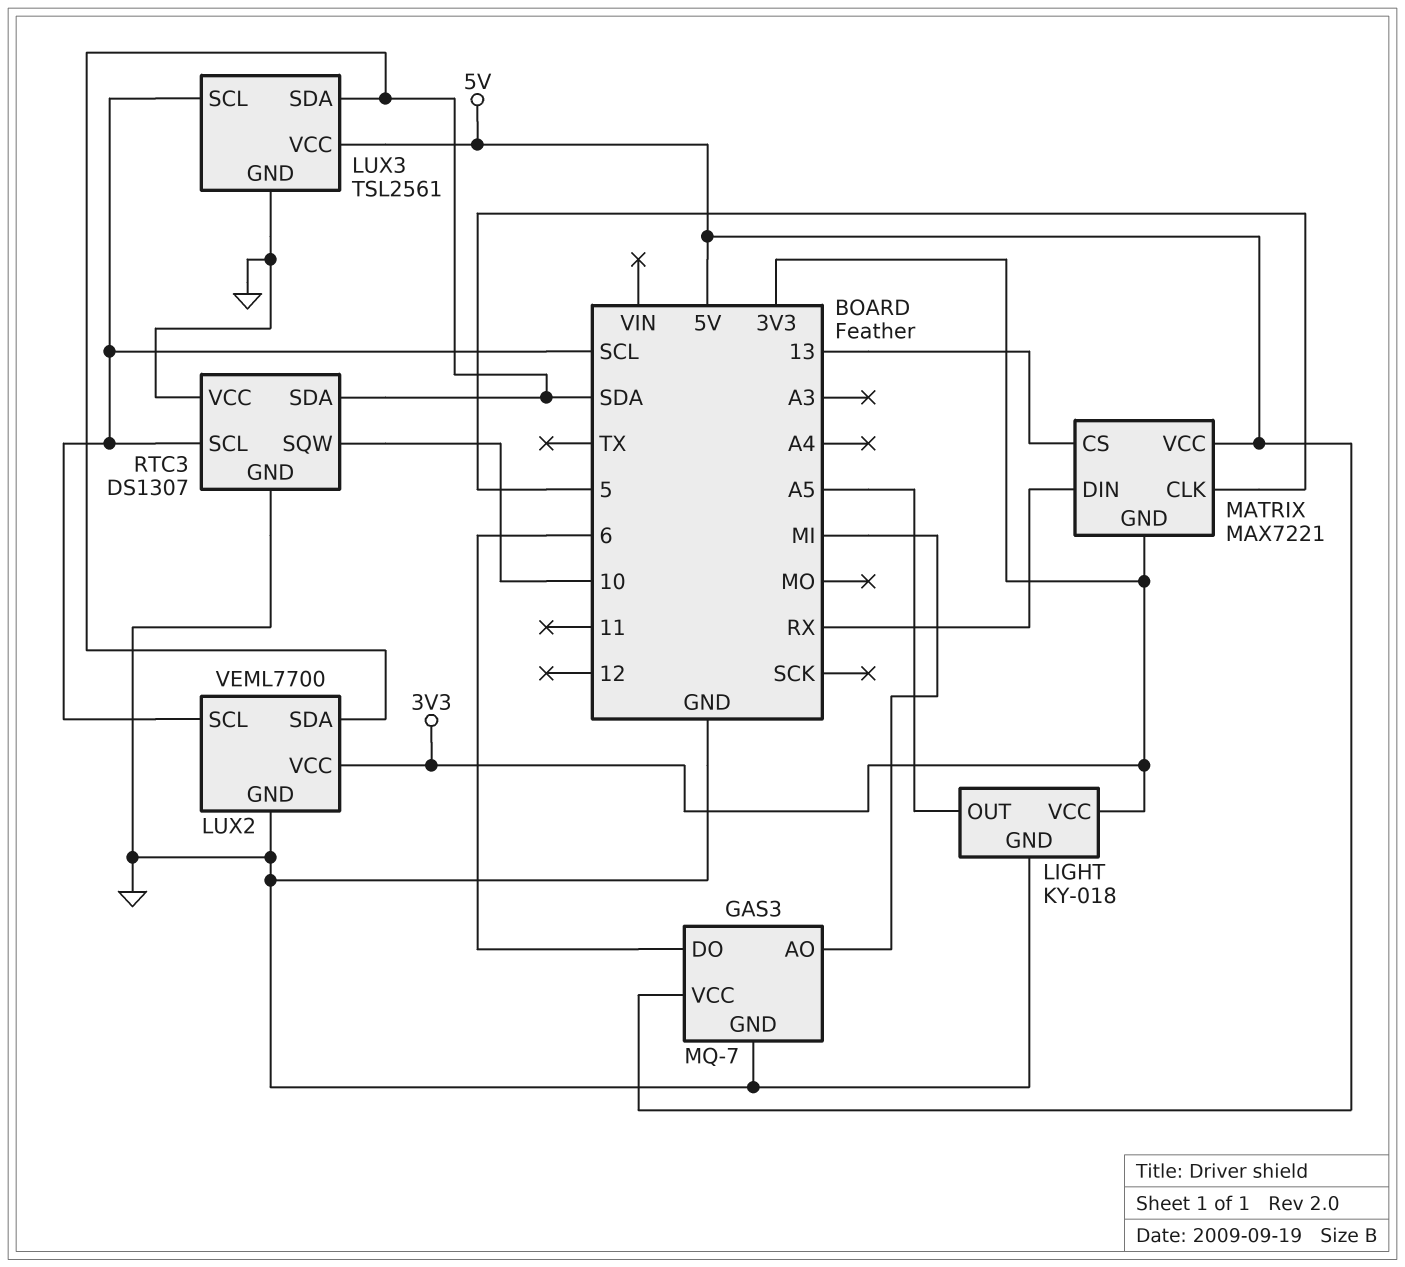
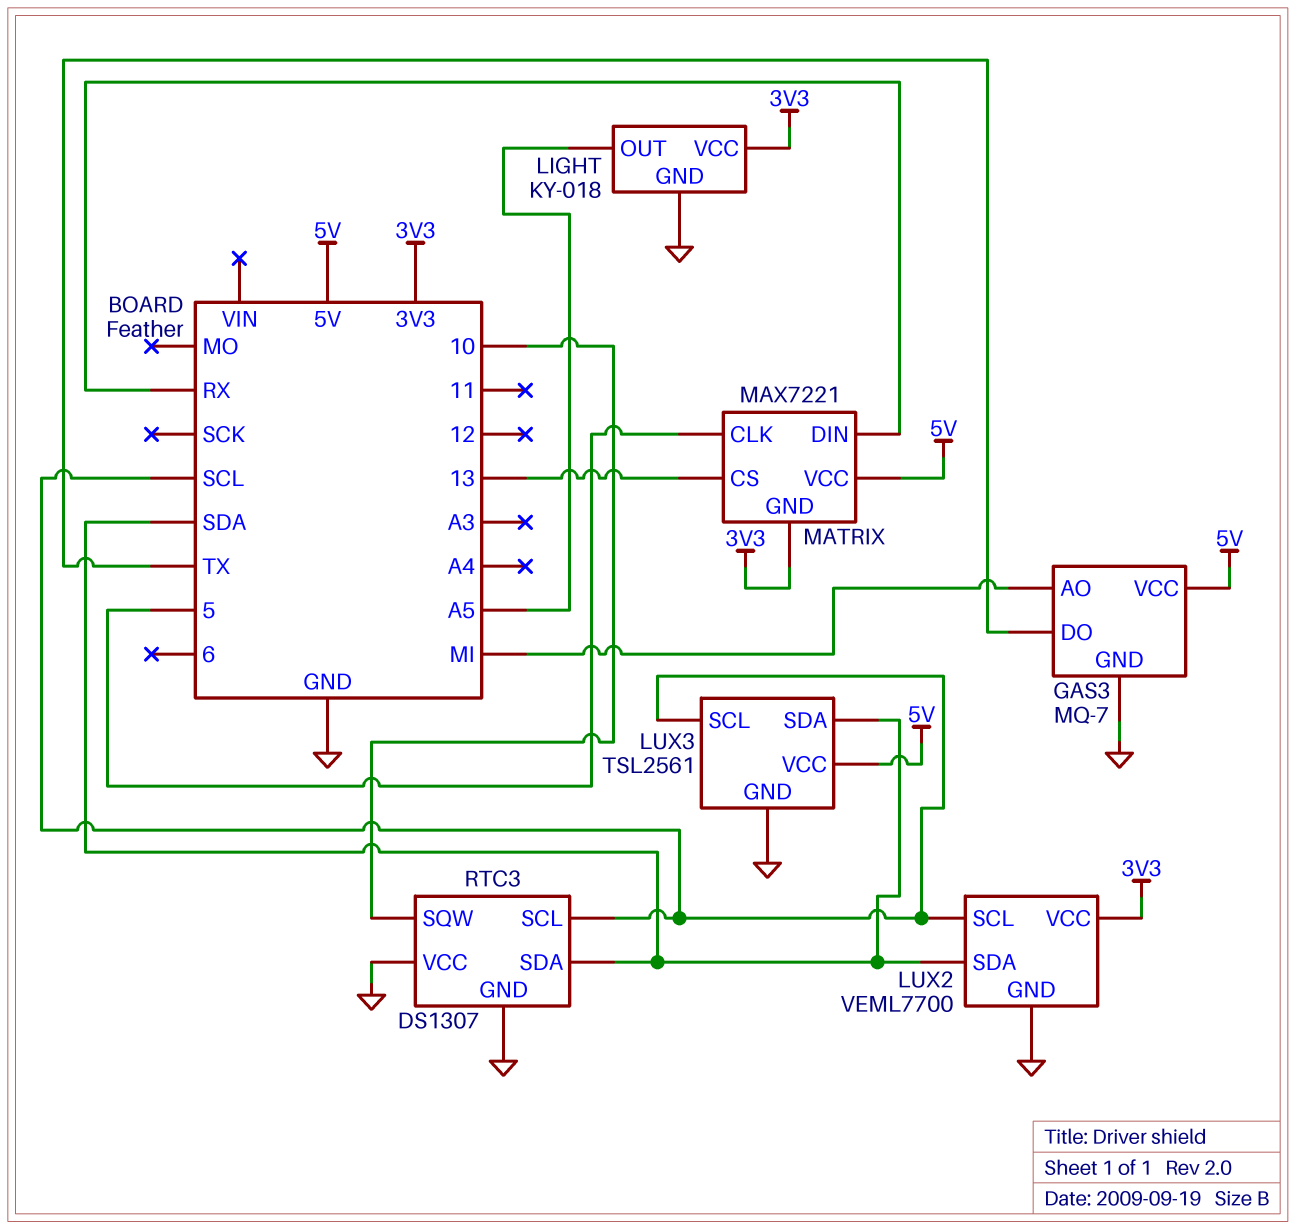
GAS3 pin DO: 6 -> TX

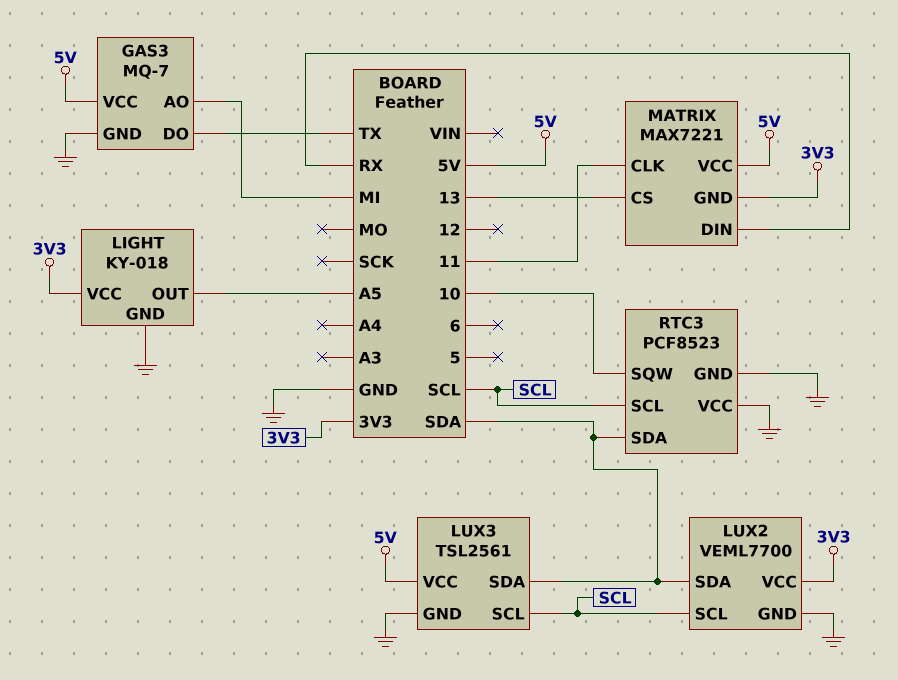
MATRIX pin CLK: 5 -> 11
RTC3: DS1307 -> PCF8523

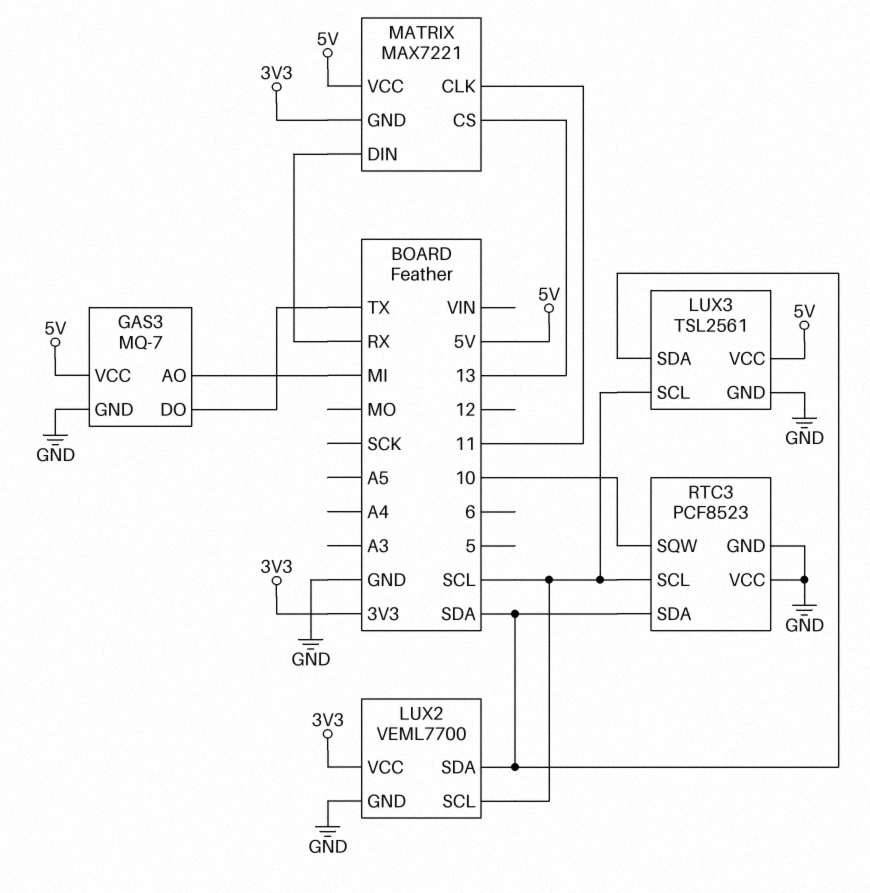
LIGHT: KY-018 -> none
LIGHT pin GND: GND -> none
LIGHT pin OUT: A5 -> none
LIGHT pin VCC: 3V3 -> none

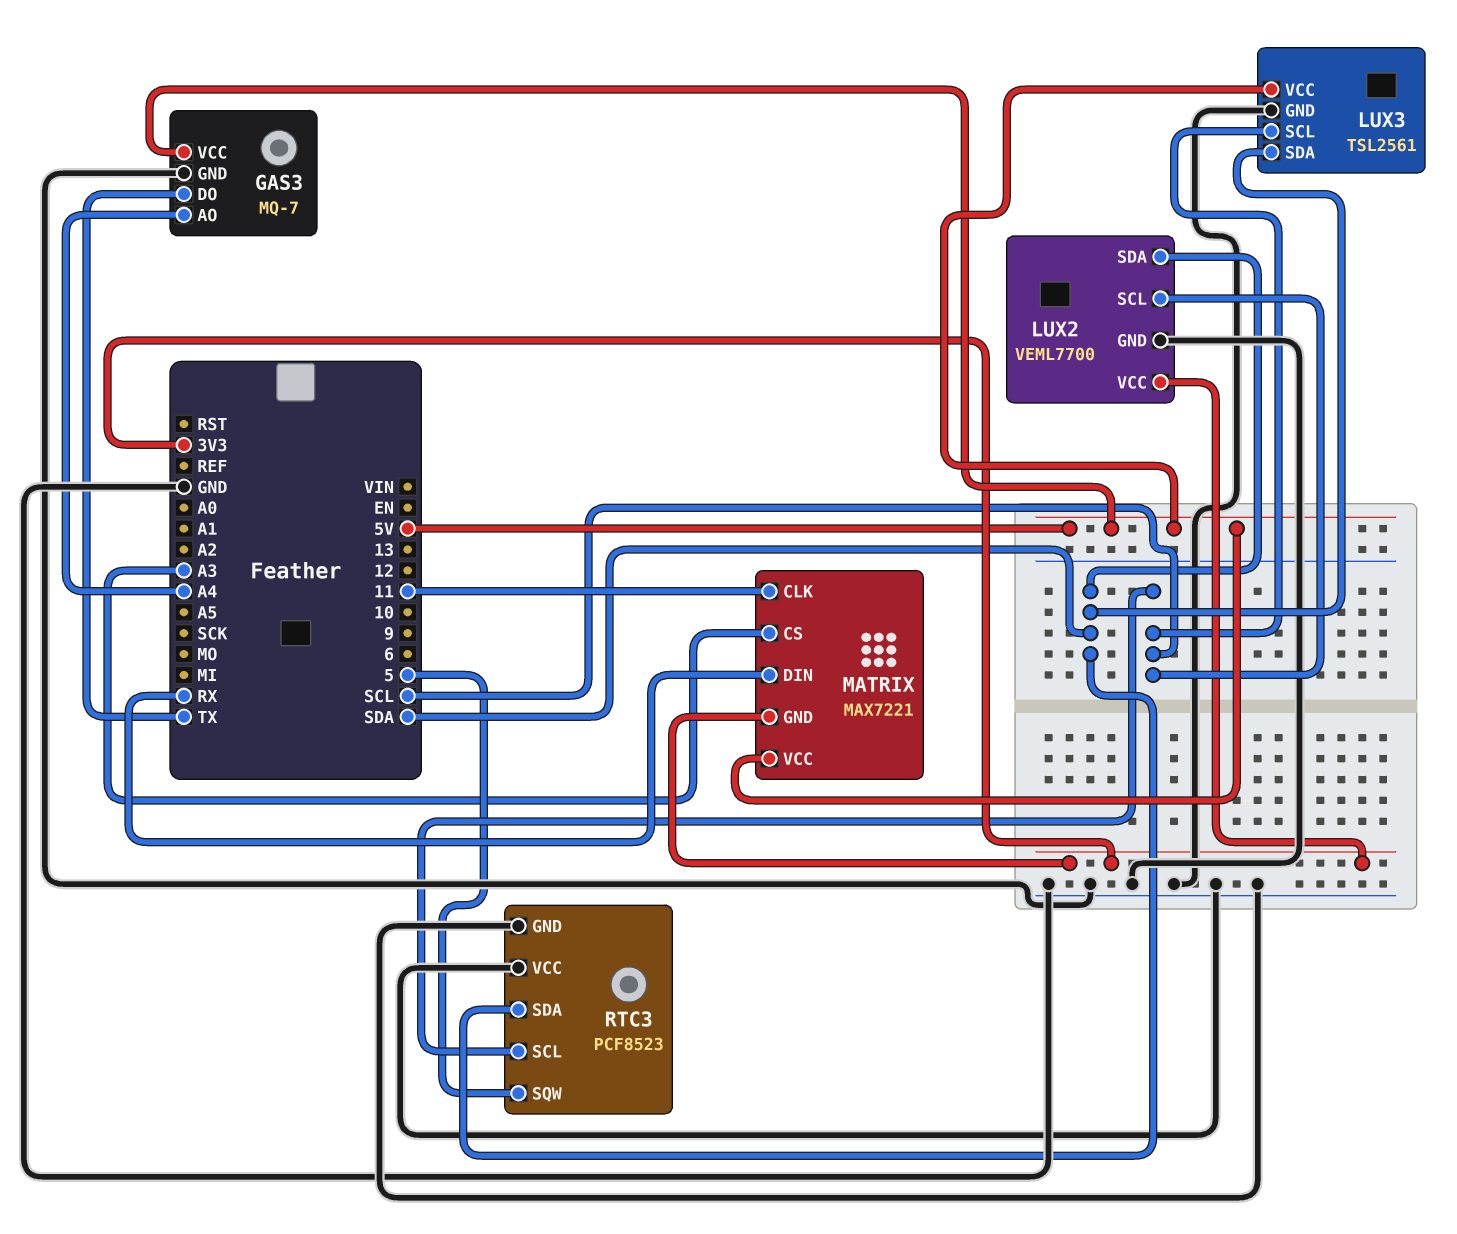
GAS3 pin AO: MI -> A4
MATRIX pin CS: 13 -> A3
RTC3 pin SQW: 10 -> 5

